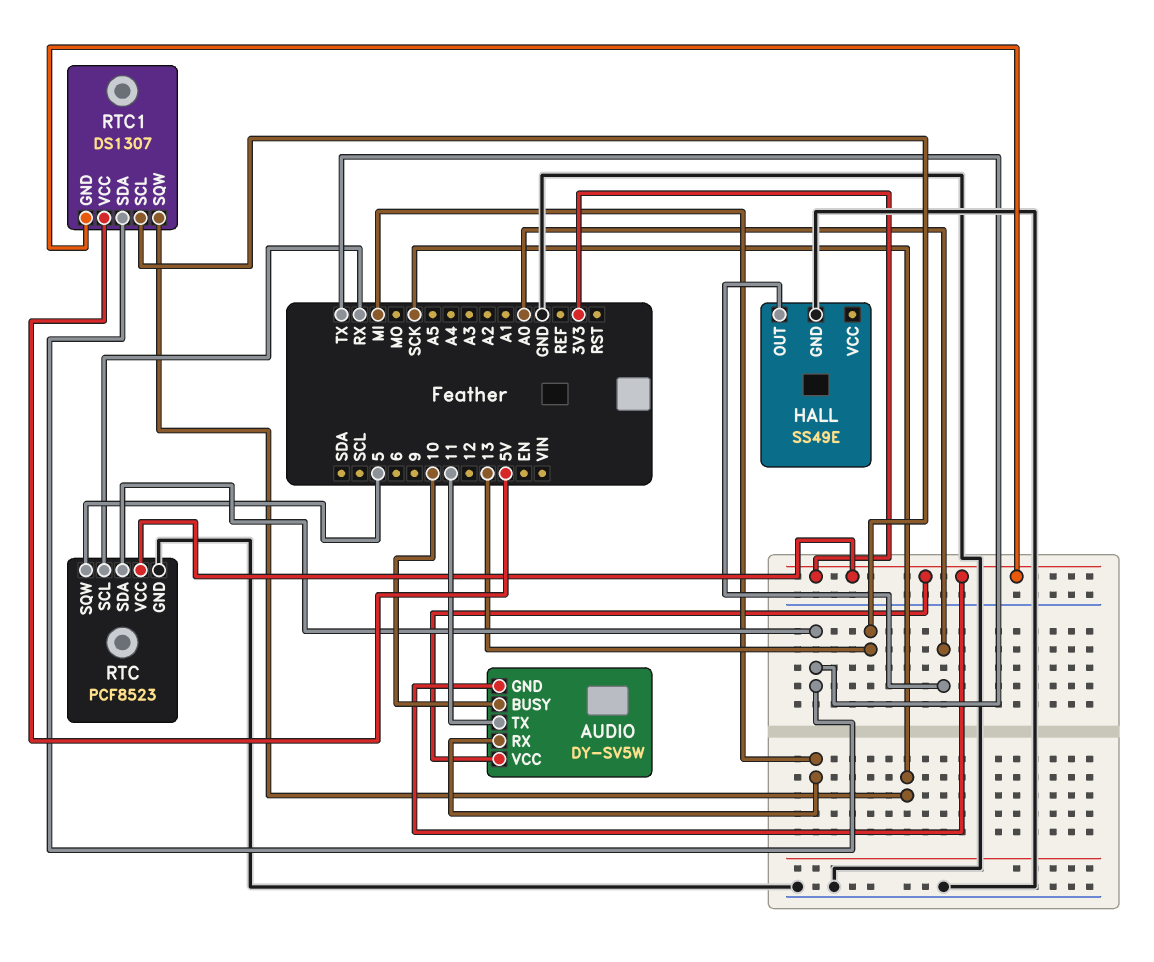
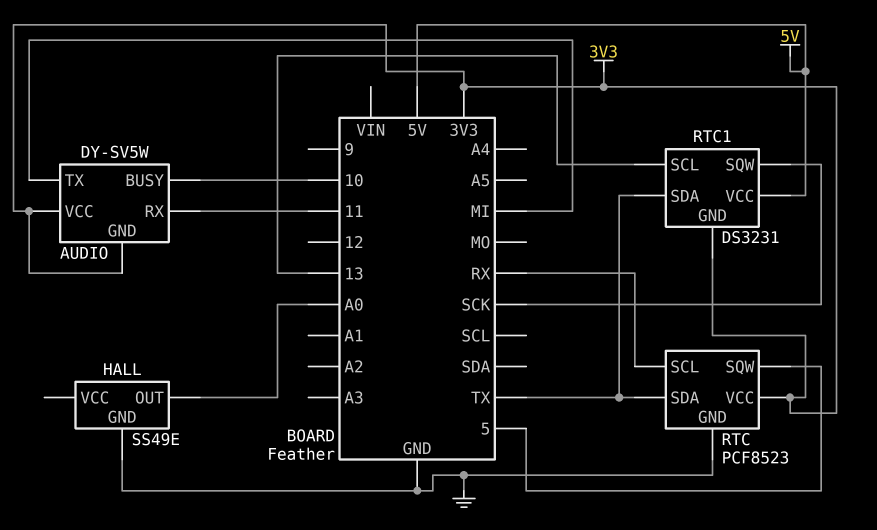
AUDIO pin RX: MI -> 11
AUDIO pin TX: 11 -> MI
RTC1: DS1307 -> DS3231

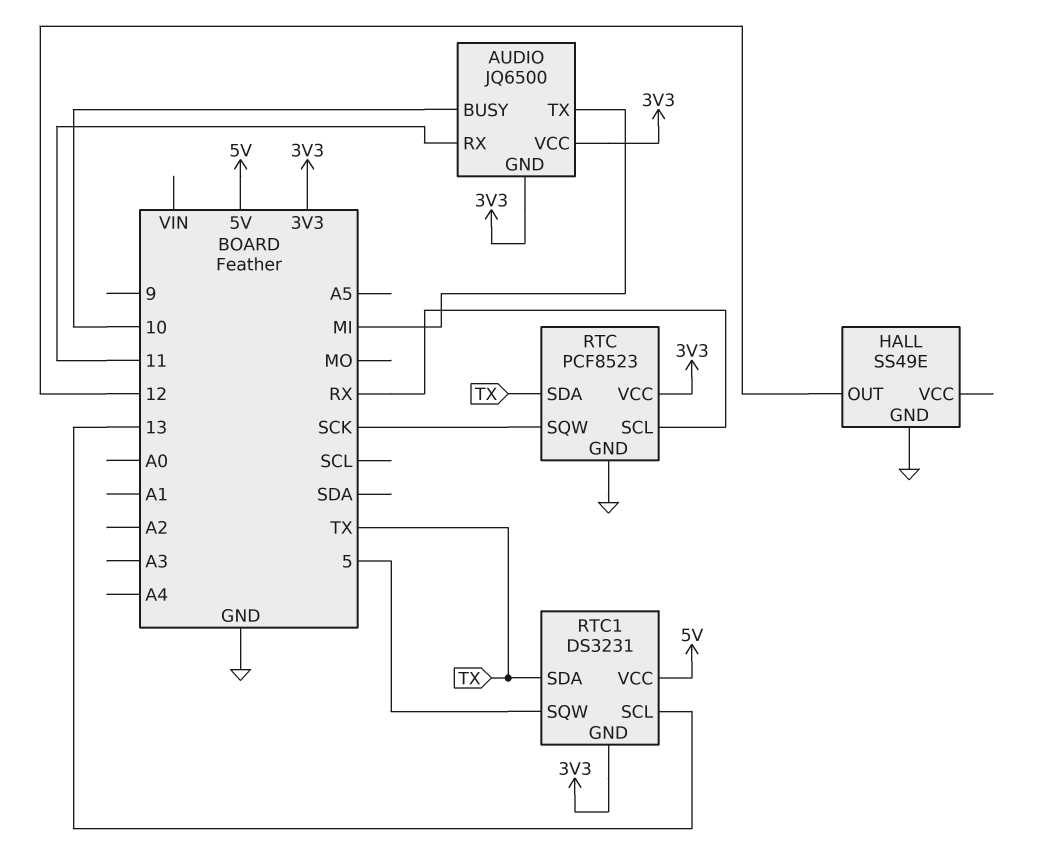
AUDIO: DY-SV5W -> JQ6500
HALL pin OUT: A0 -> 12
RTC pin SQW: 5 -> SCK
RTC1 pin SQW: SCK -> 5

